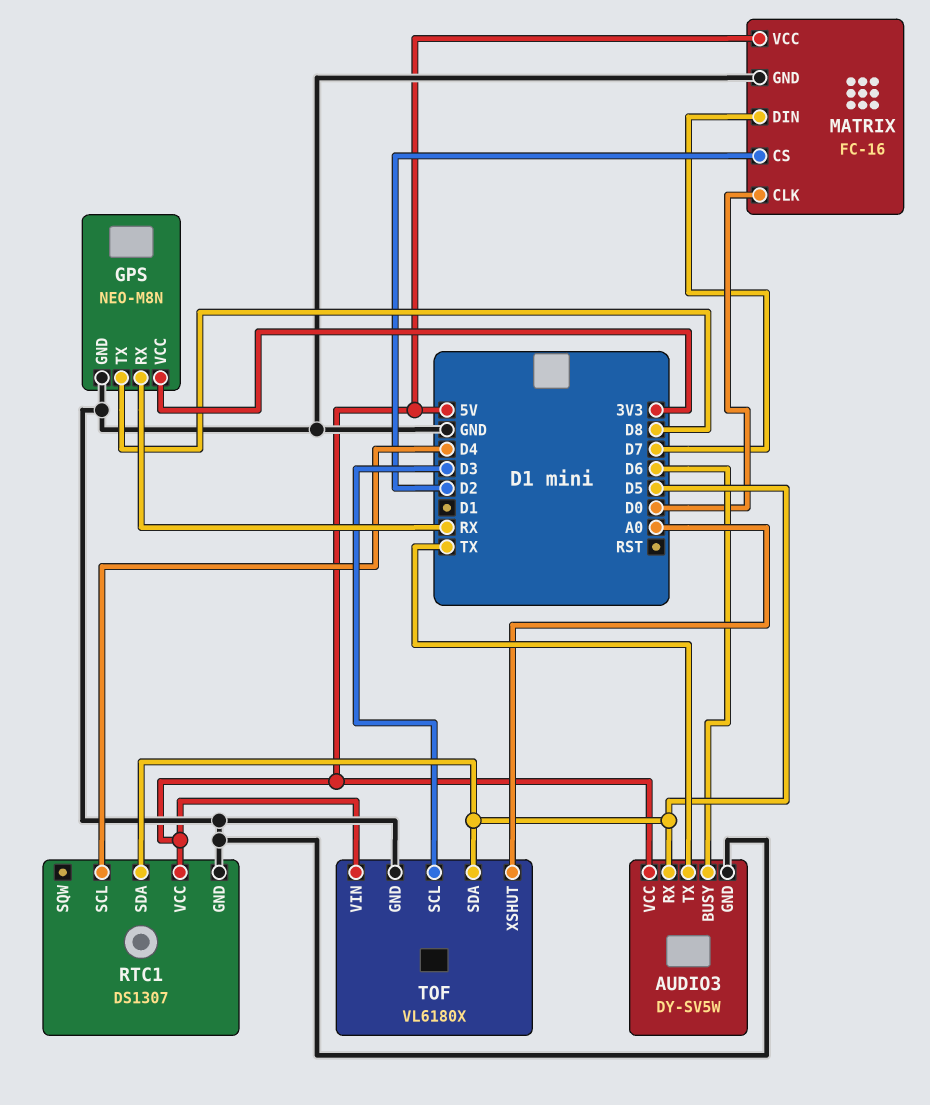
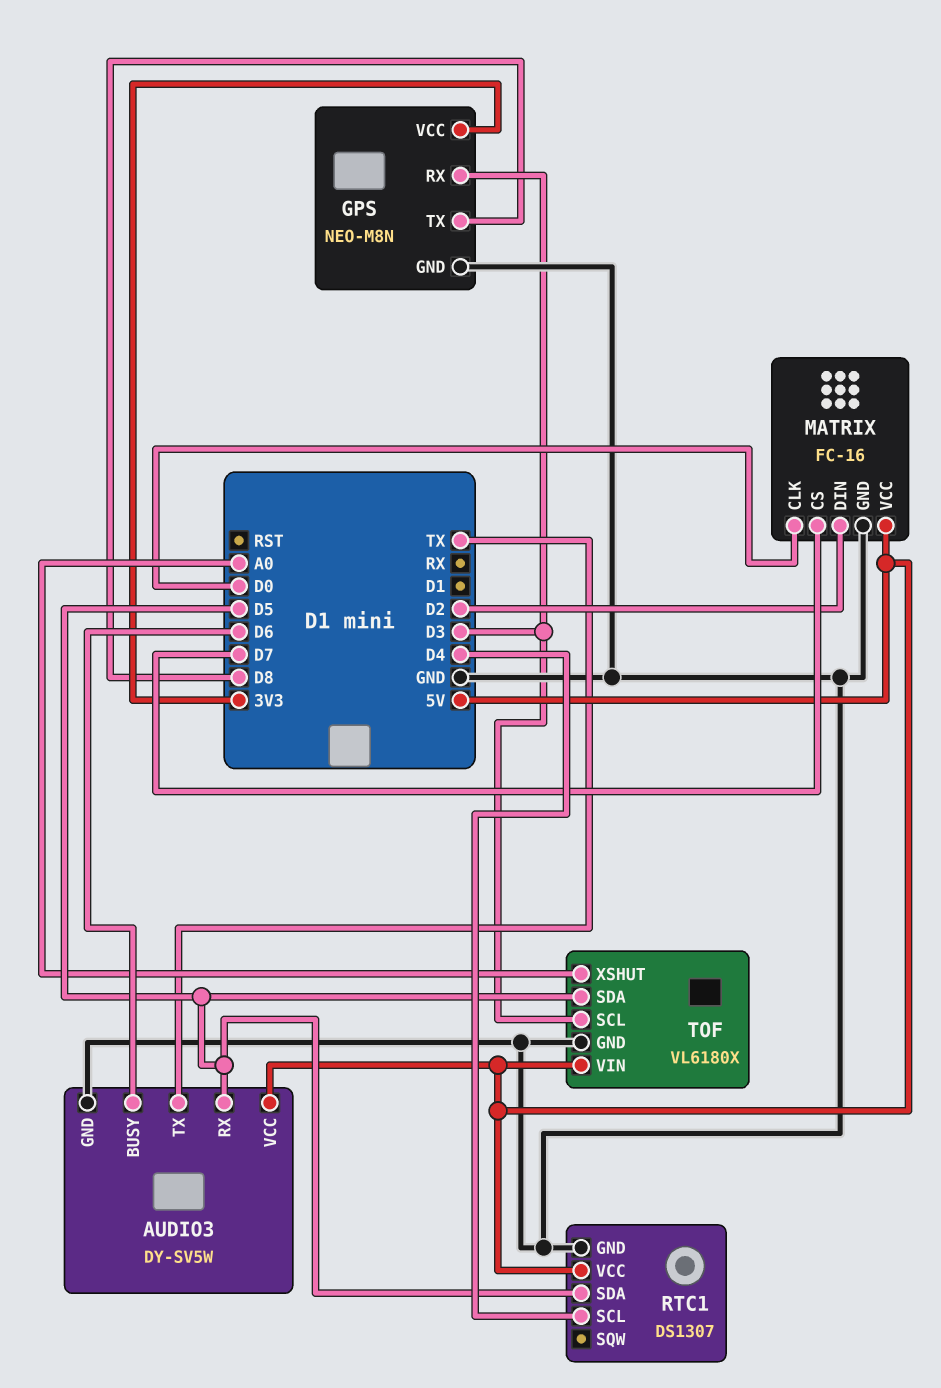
GPS pin RX: RX -> D3
MATRIX pin CS: D2 -> D7
MATRIX pin DIN: D7 -> D2

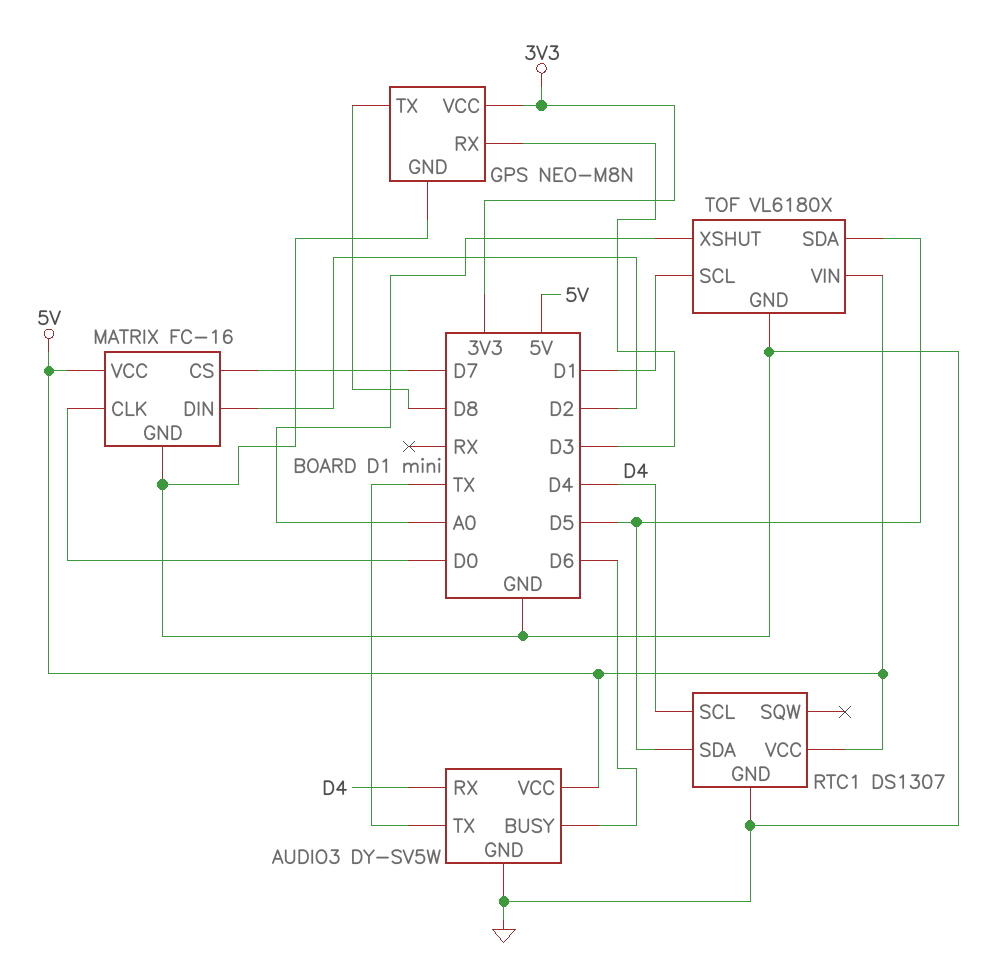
AUDIO3 pin RX: D5 -> D4
TOF pin SCL: D3 -> D1

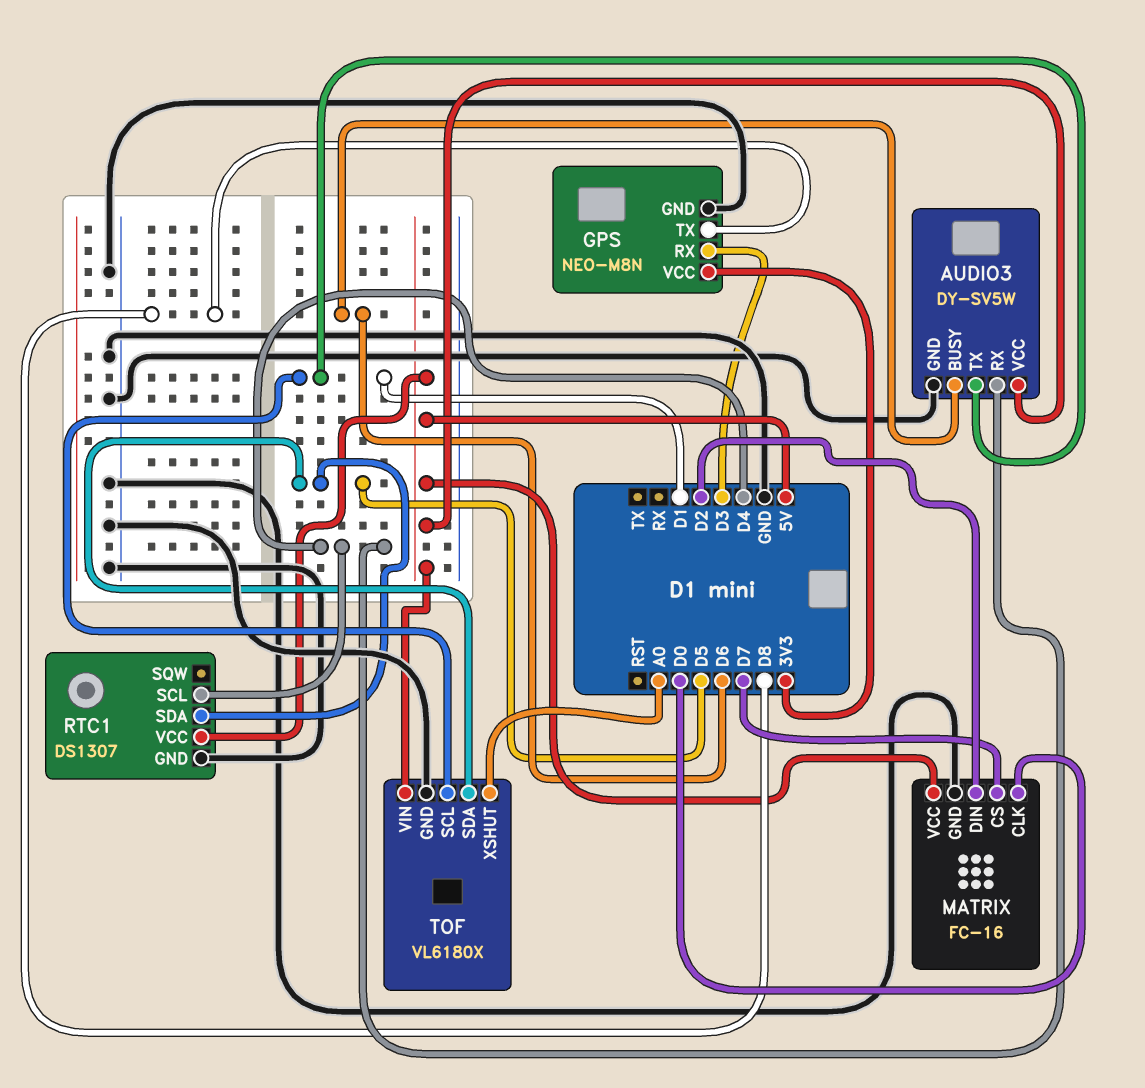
AUDIO3 pin TX: TX -> D1

